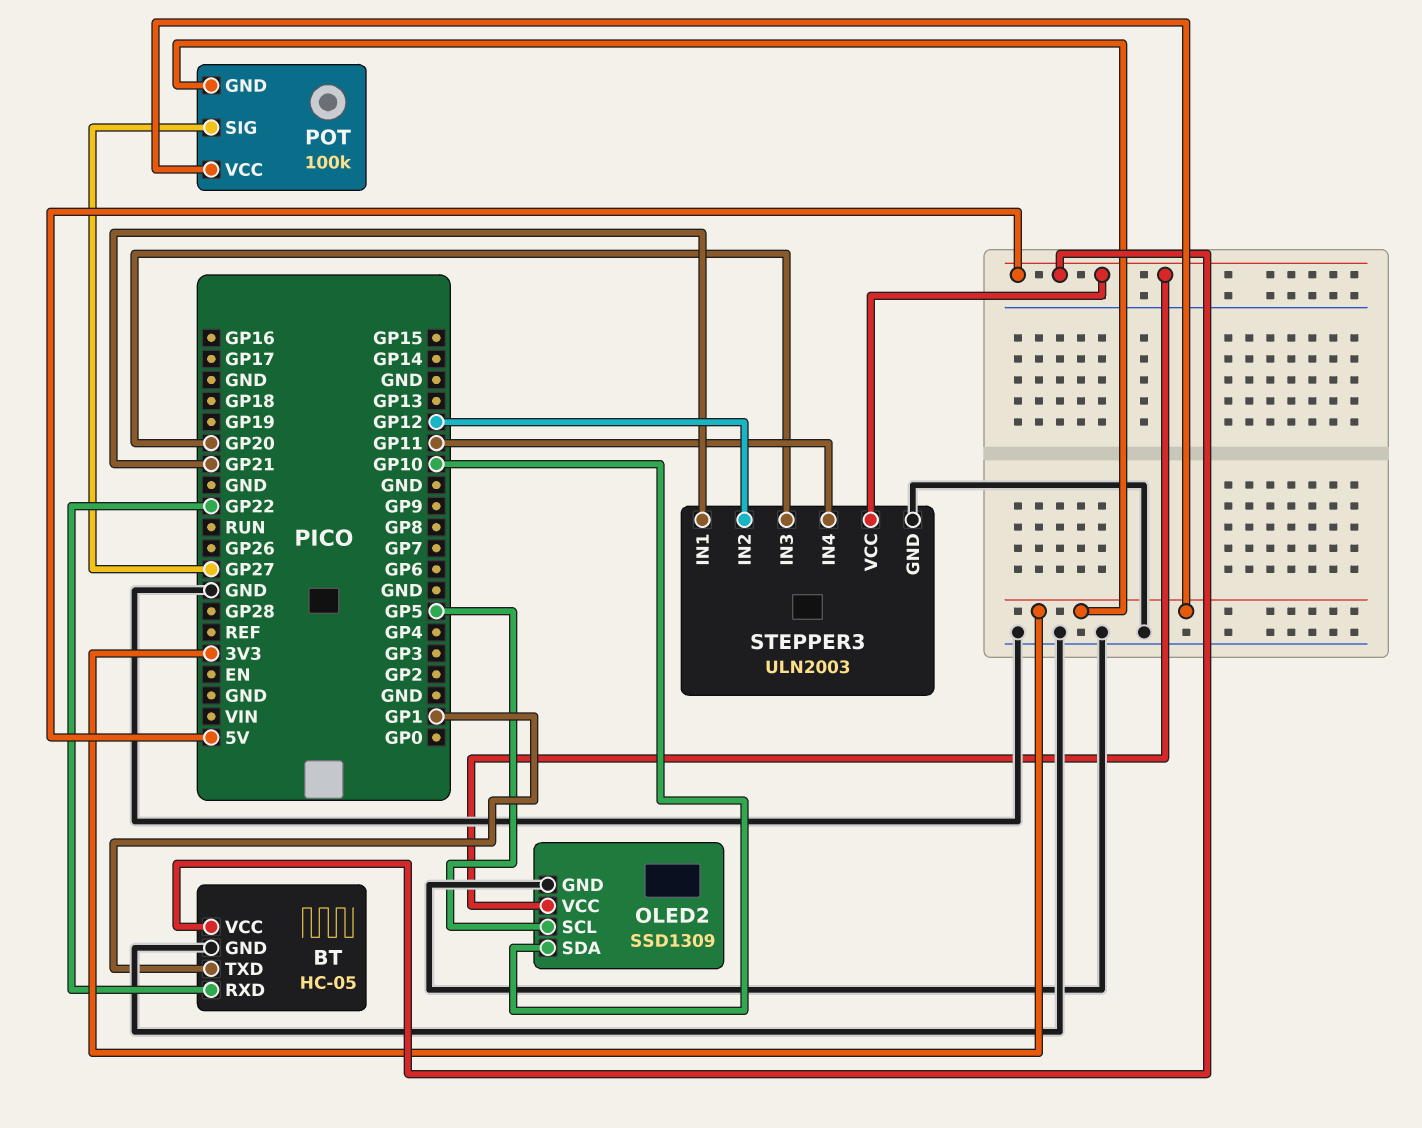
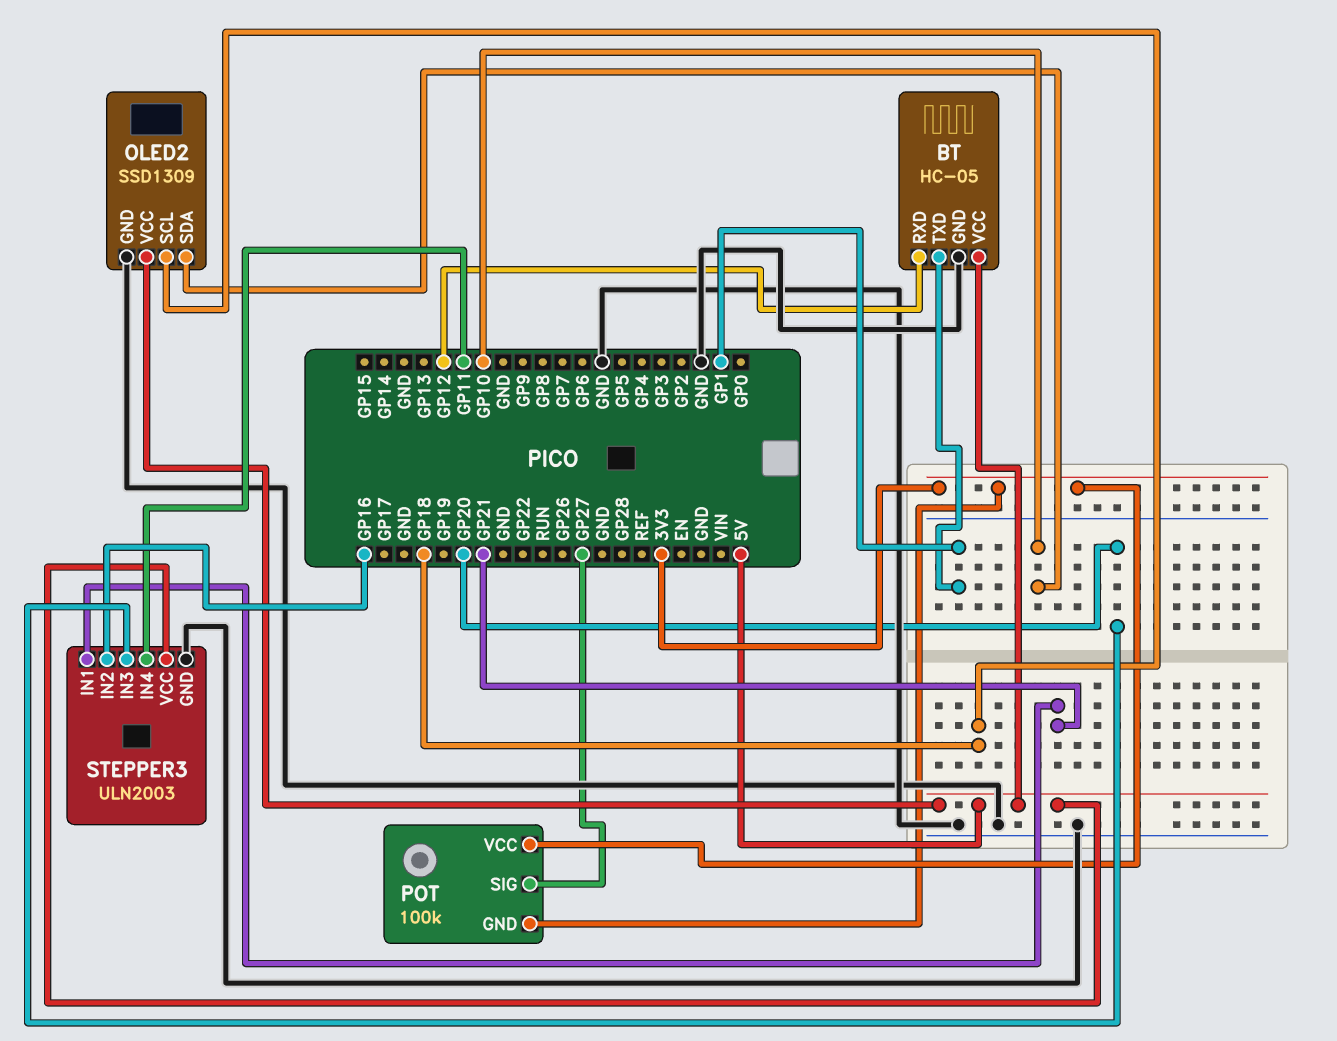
BT pin RXD: GP22 -> GP12
OLED2 pin SCL: GP5 -> GP18
STEPPER3 pin IN2: GP12 -> GP16

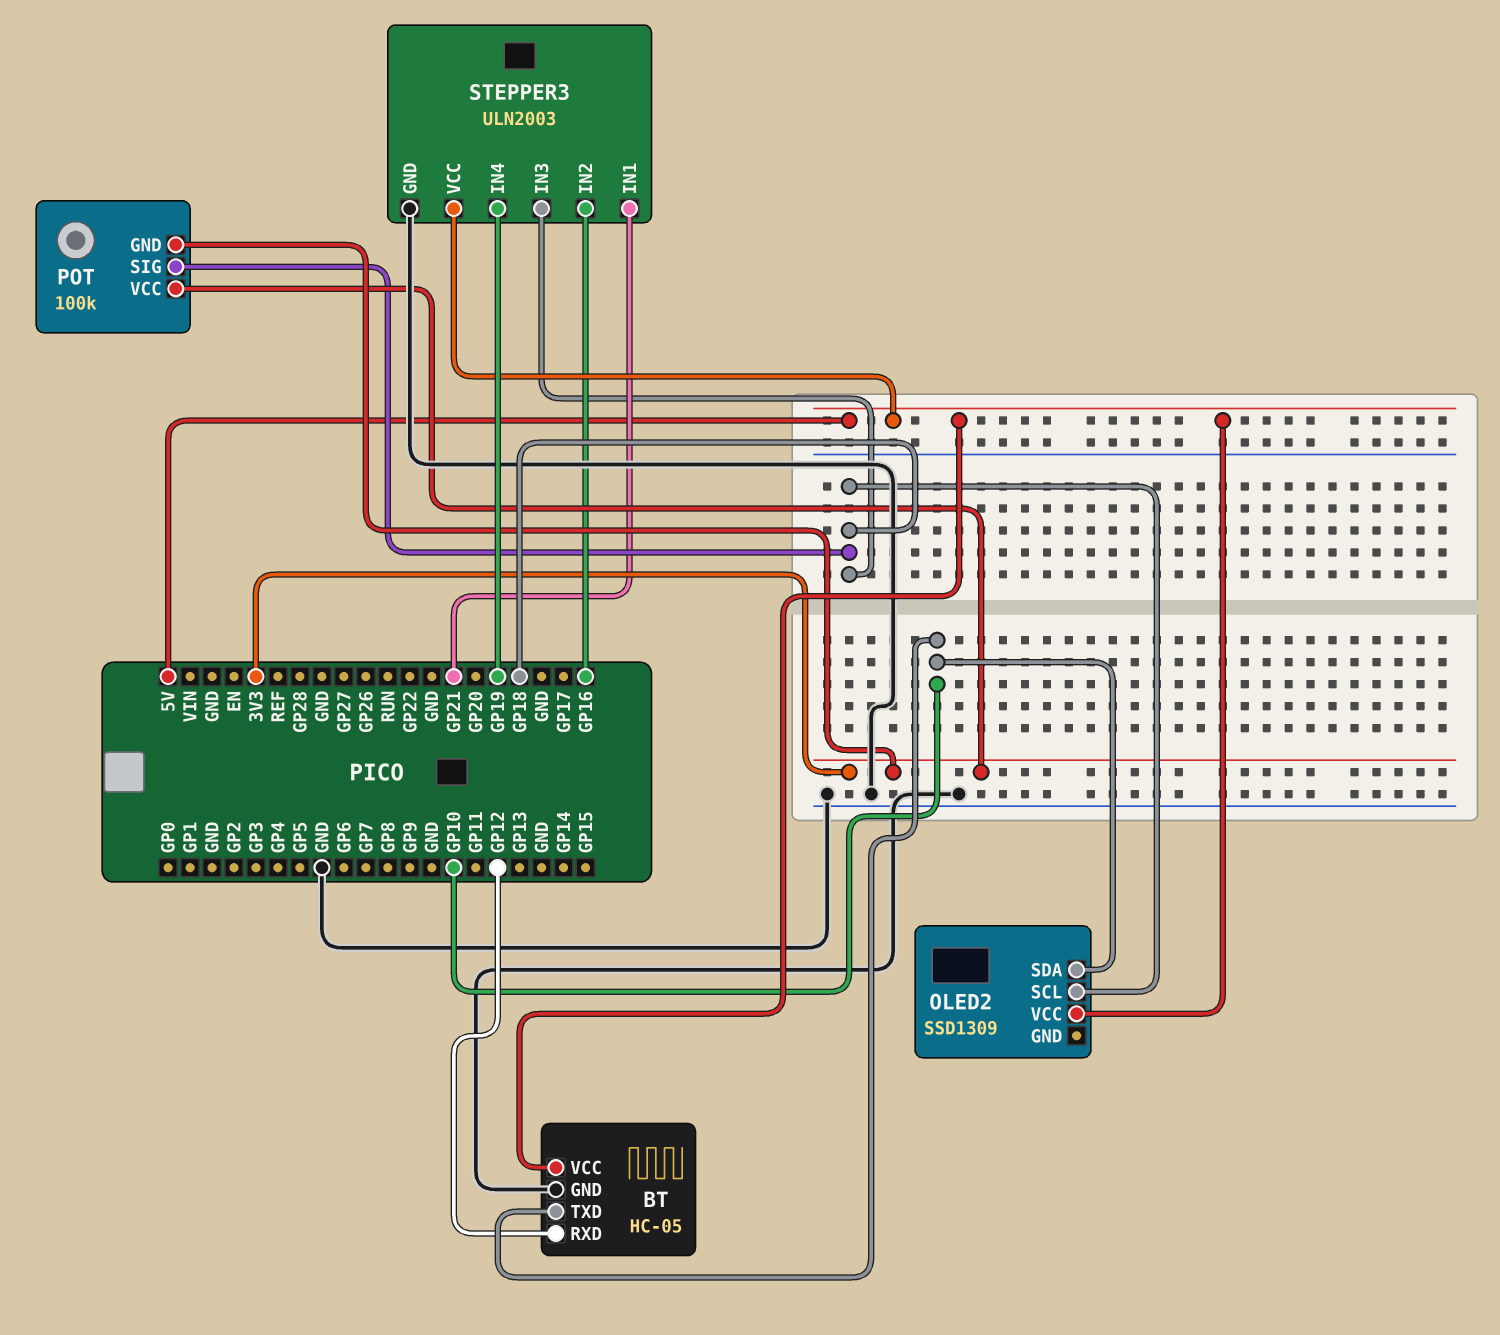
BT pin TXD: GP1 -> GP10
OLED2 pin GND: GND -> none
POT pin SIG: GP27 -> GP18
STEPPER3 pin IN3: GP20 -> GP18
STEPPER3 pin IN4: GP11 -> GP19

